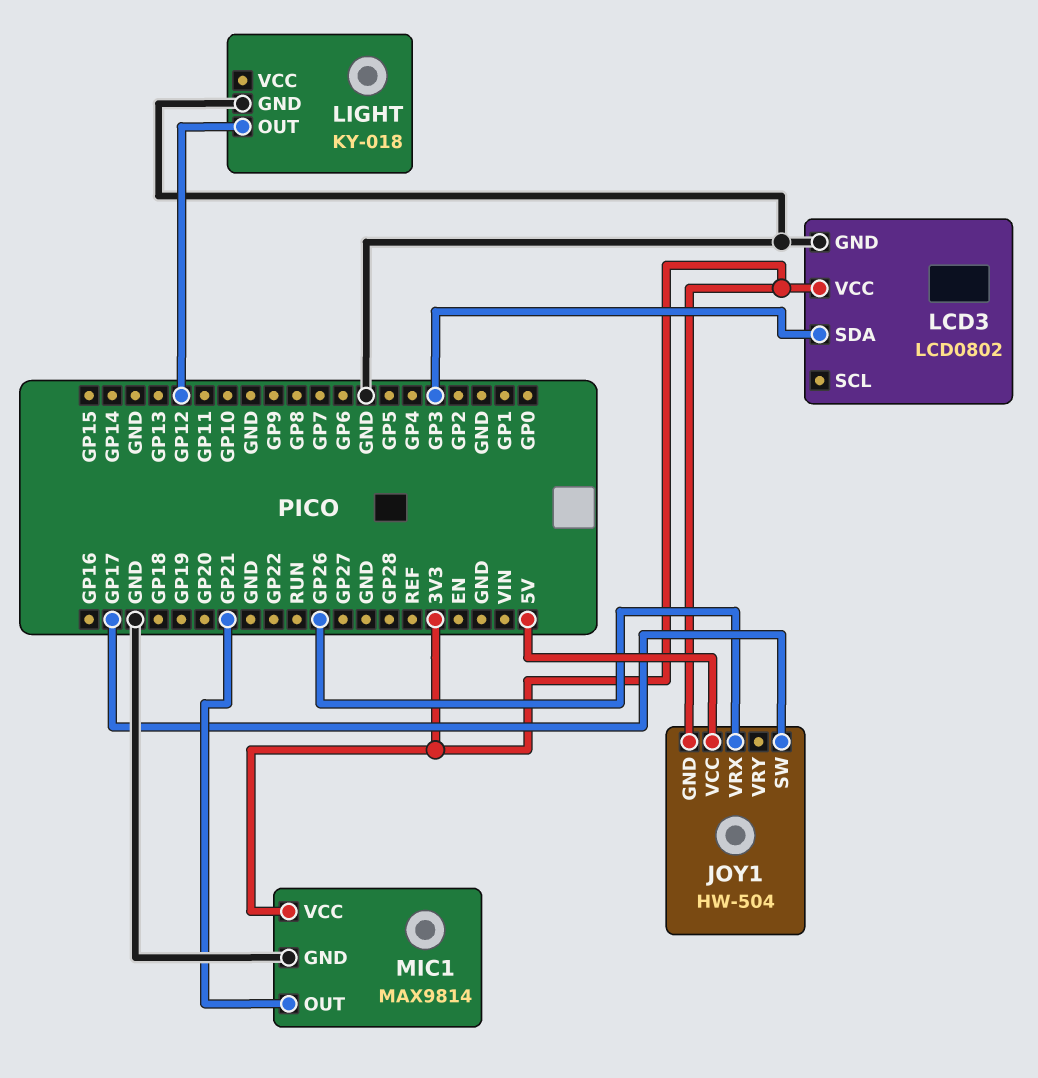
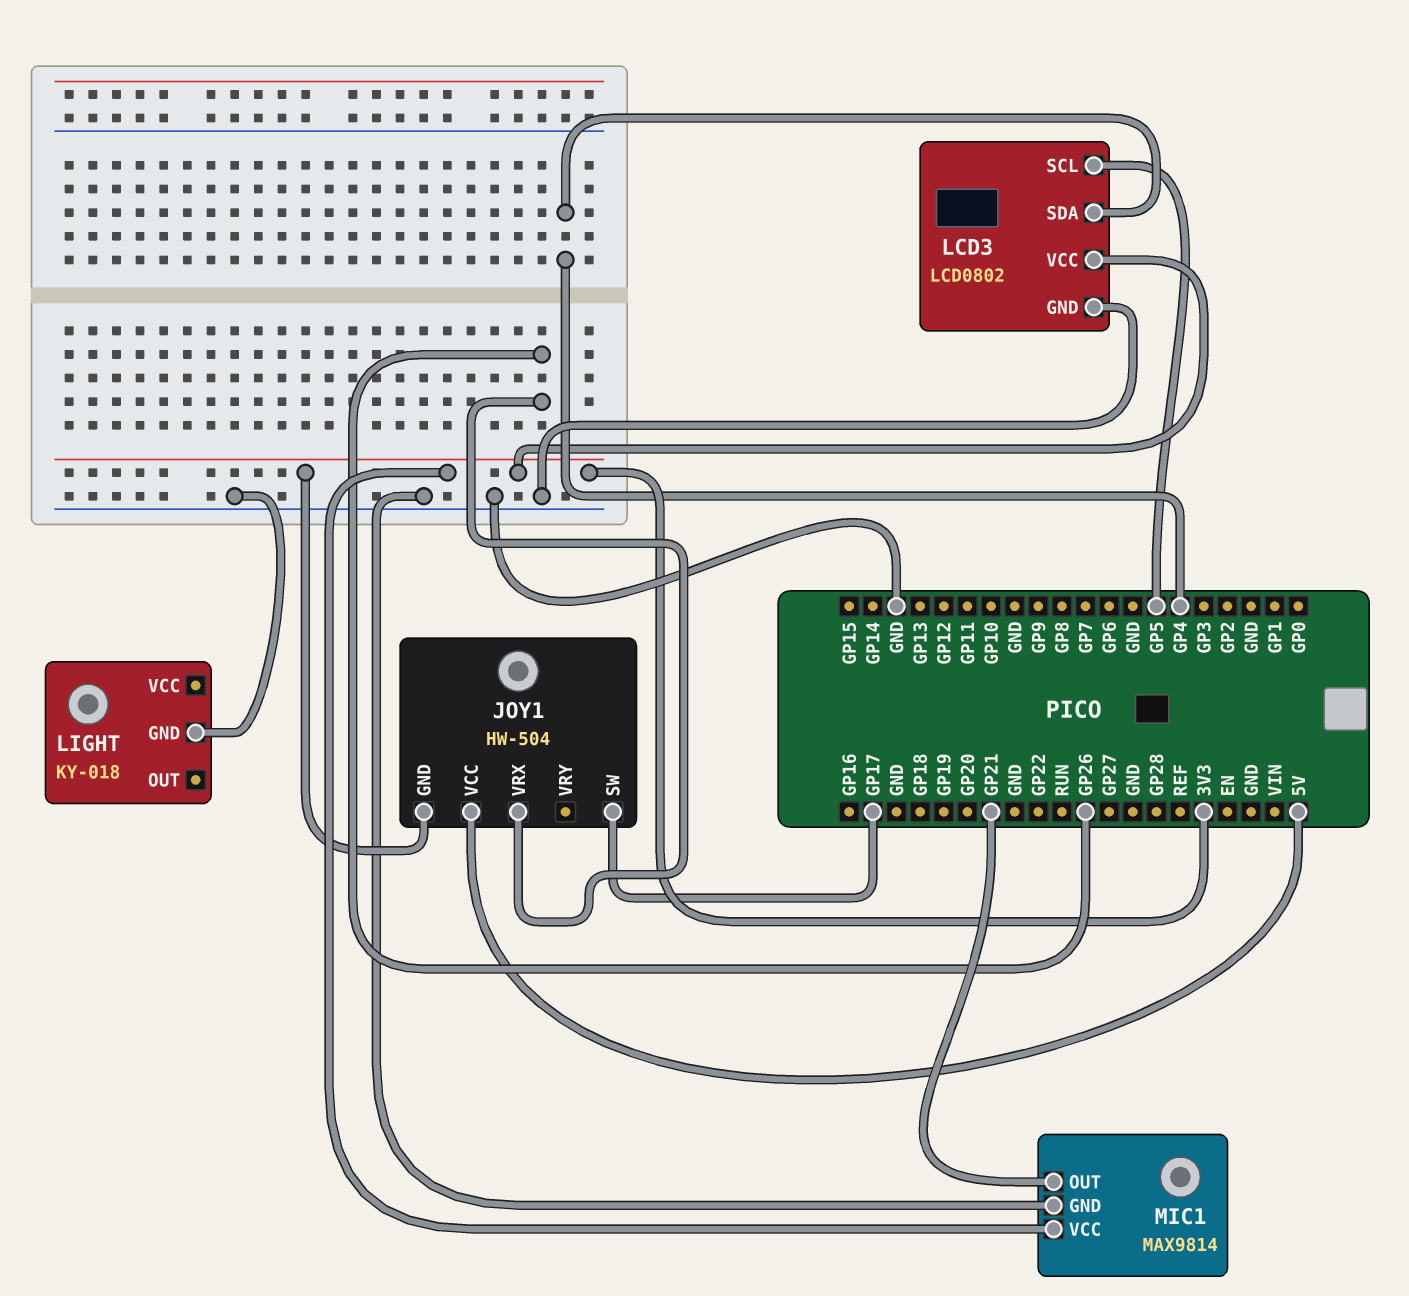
LCD3 pin SCL: none -> GP5
LCD3 pin SDA: GP3 -> GP4
LIGHT pin OUT: GP12 -> none

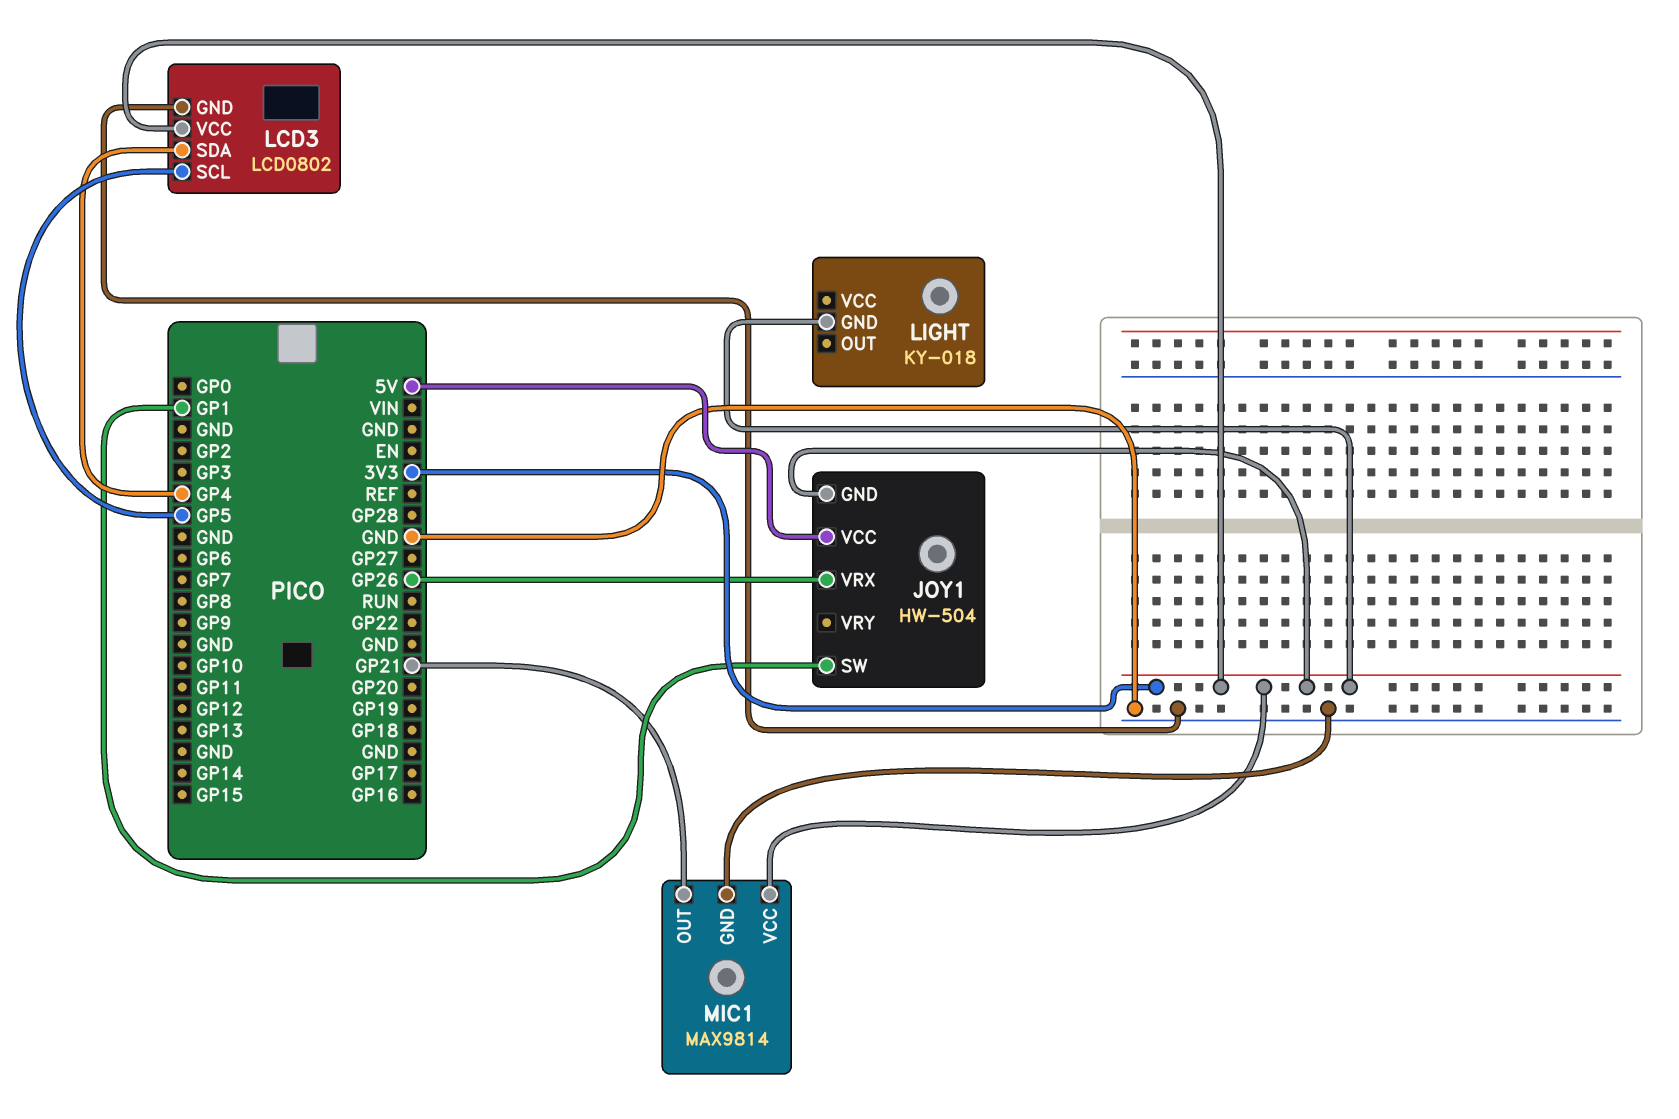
JOY1 pin SW: GP17 -> GP1
LIGHT pin GND: GND -> 3V3

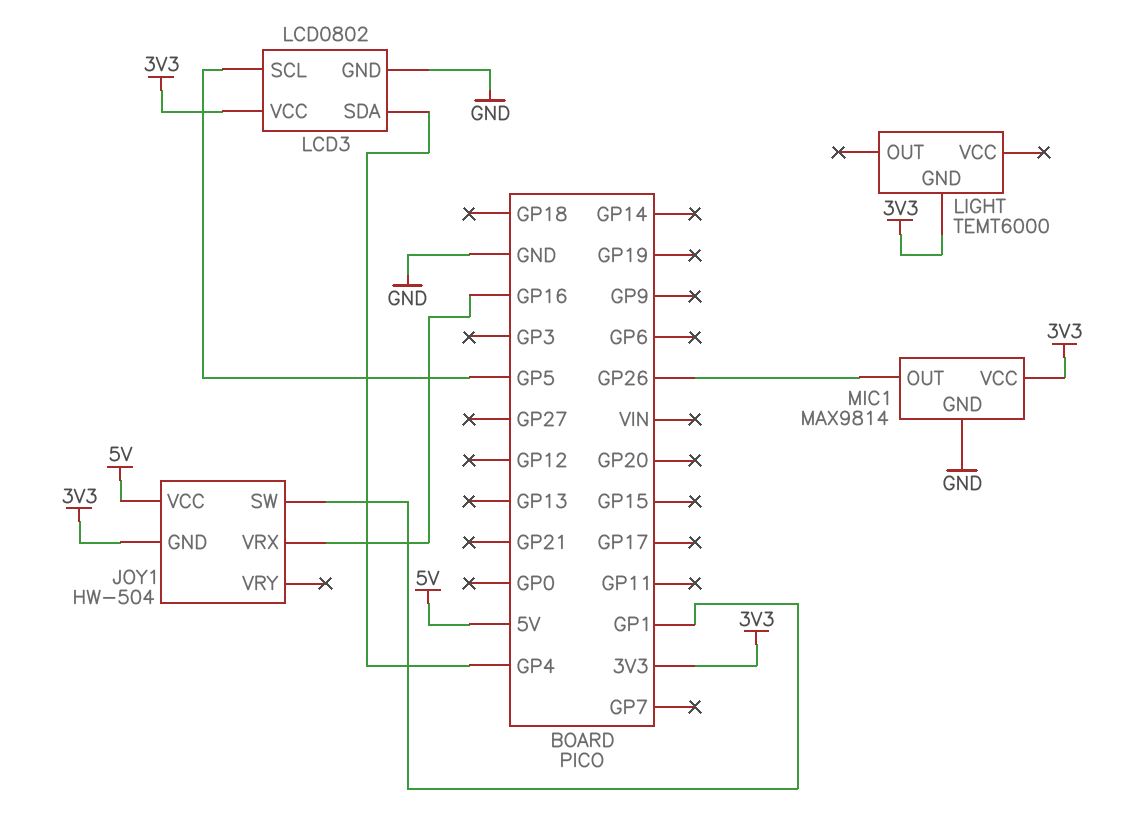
JOY1 pin VRX: GP26 -> GP16
LIGHT: KY-018 -> TEMT6000
MIC1 pin OUT: GP21 -> GP26

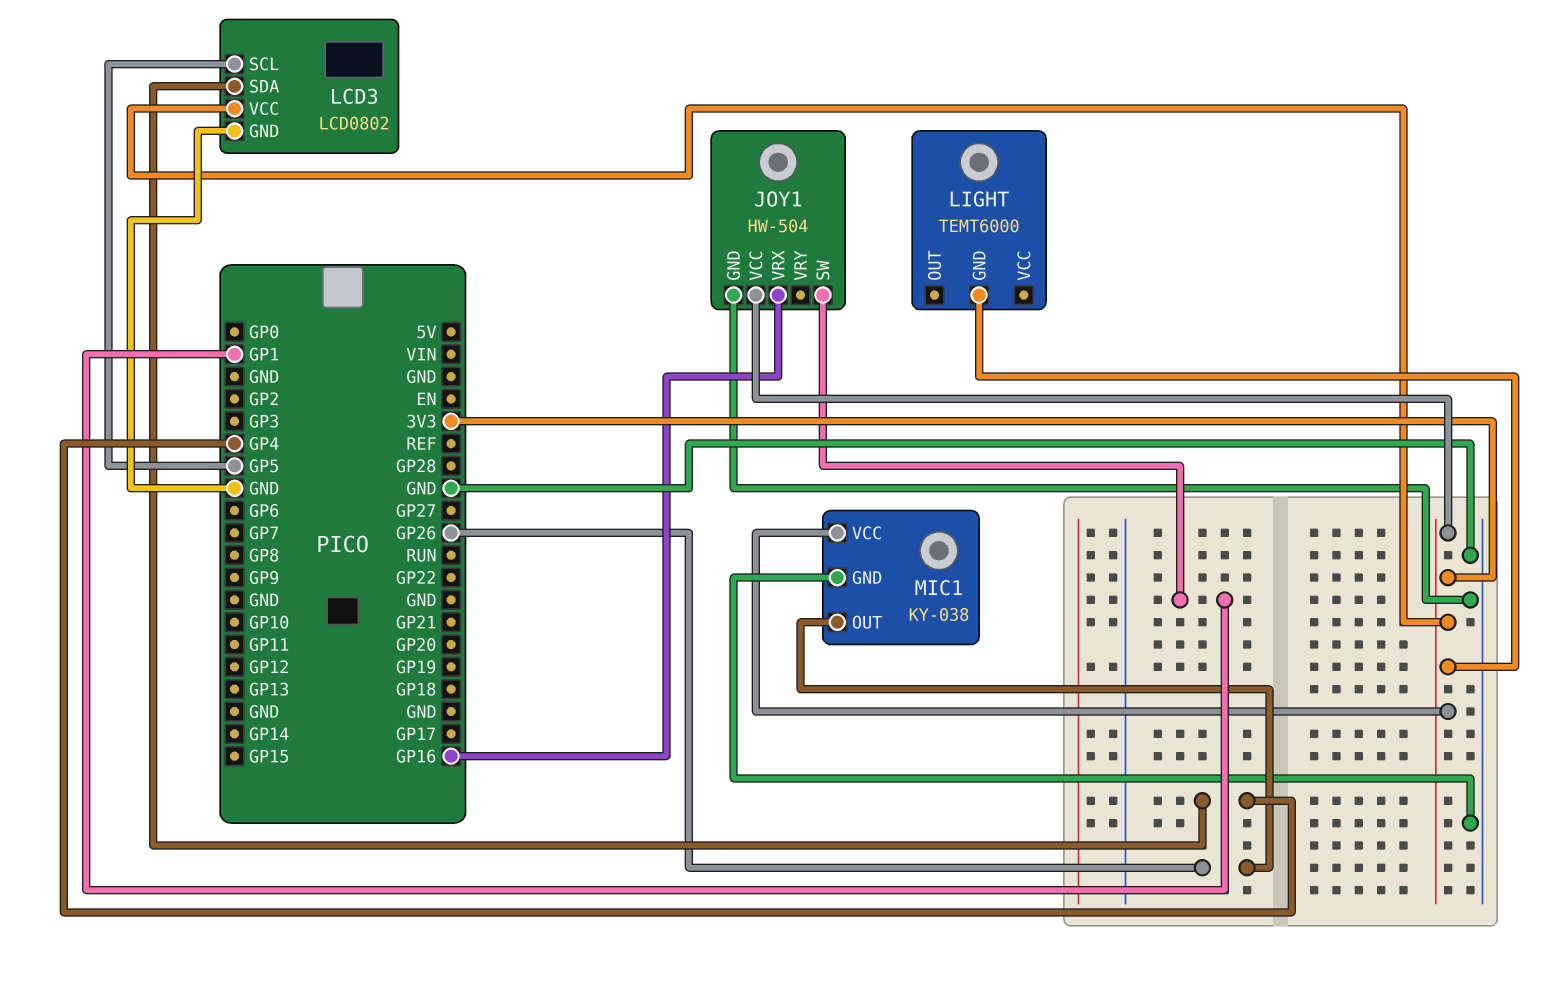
JOY1 pin GND: 3V3 -> GND
JOY1 pin VCC: 5V -> 3V3
MIC1: MAX9814 -> KY-038

